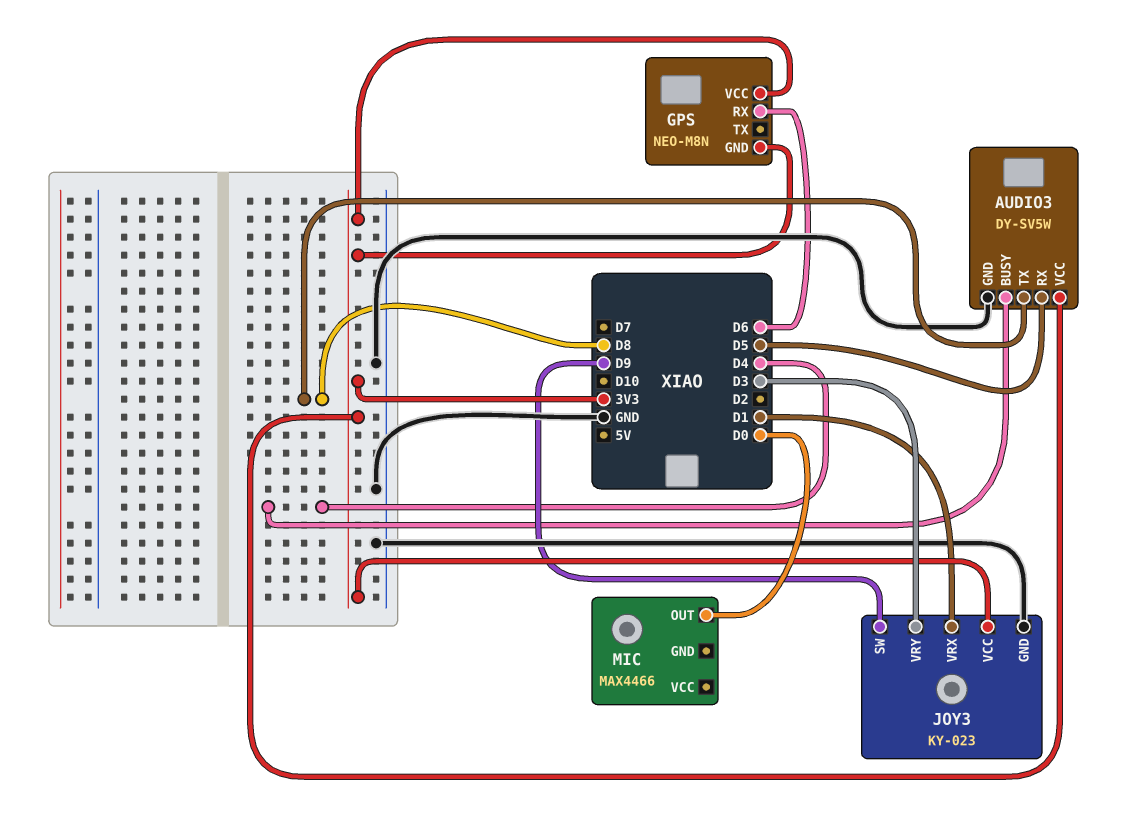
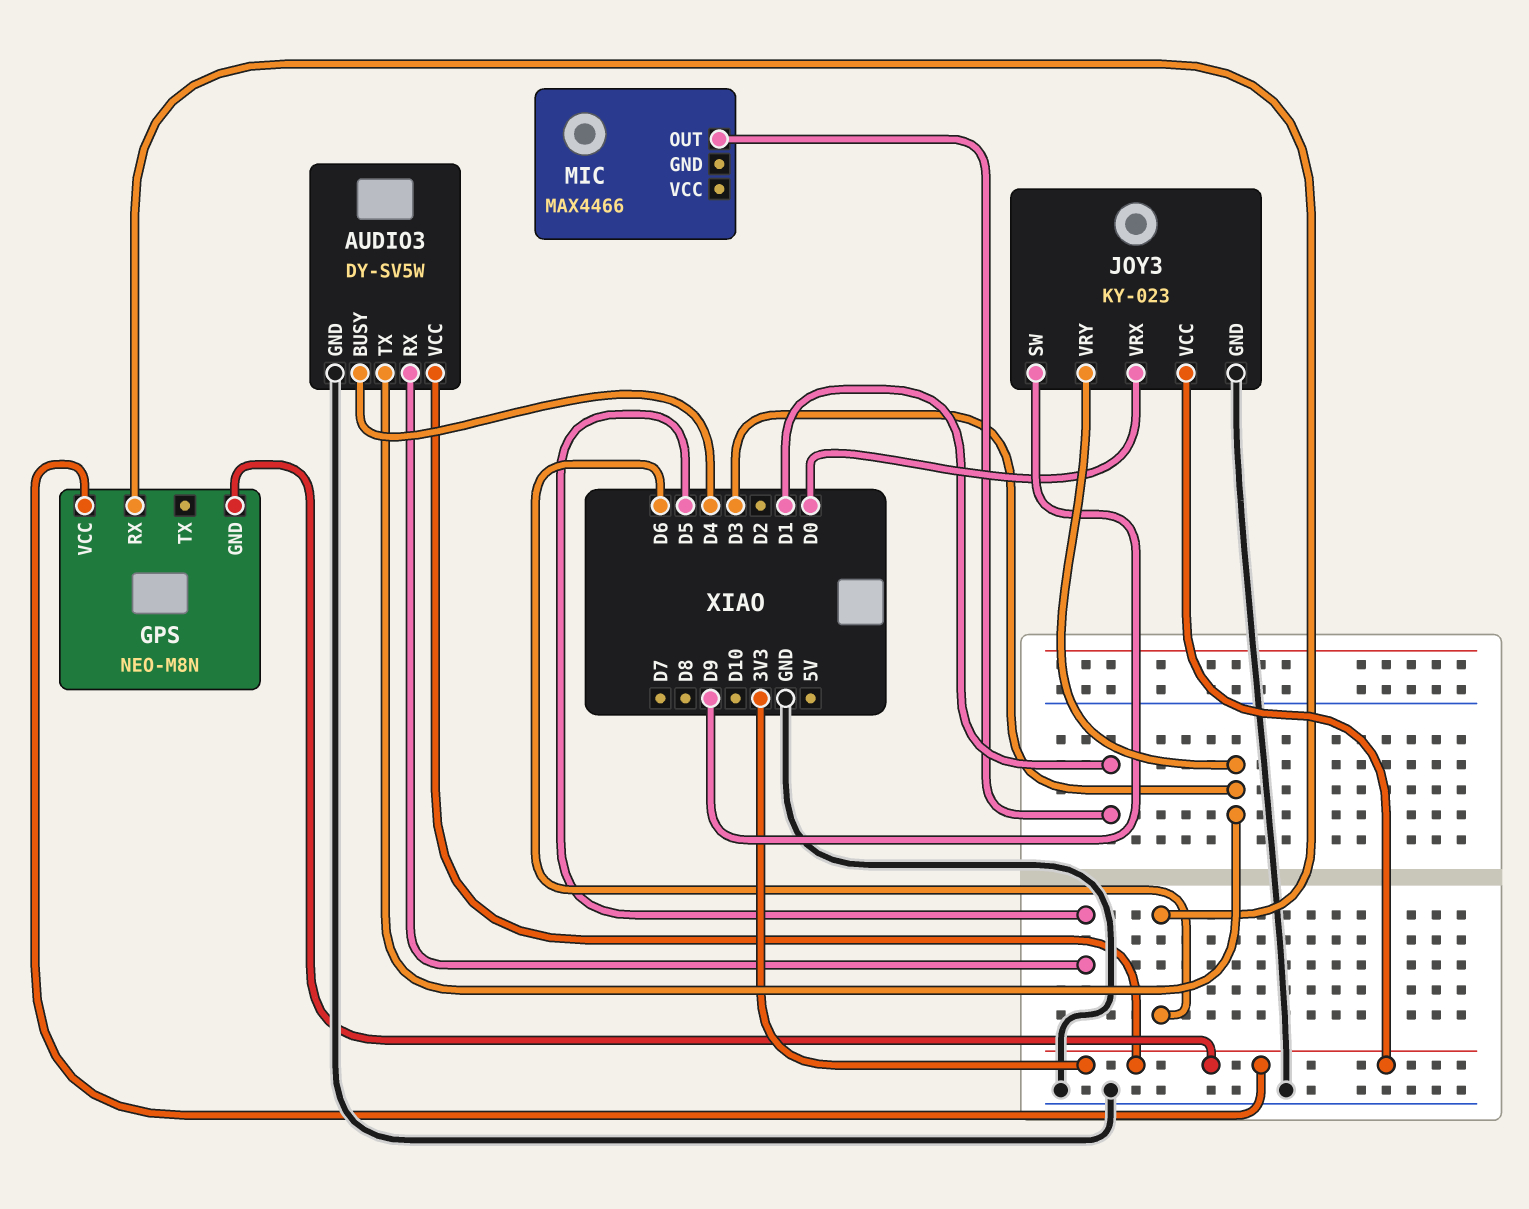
AUDIO3 pin TX: D8 -> D3
JOY3 pin VRX: D1 -> D0
MIC pin OUT: D0 -> D1

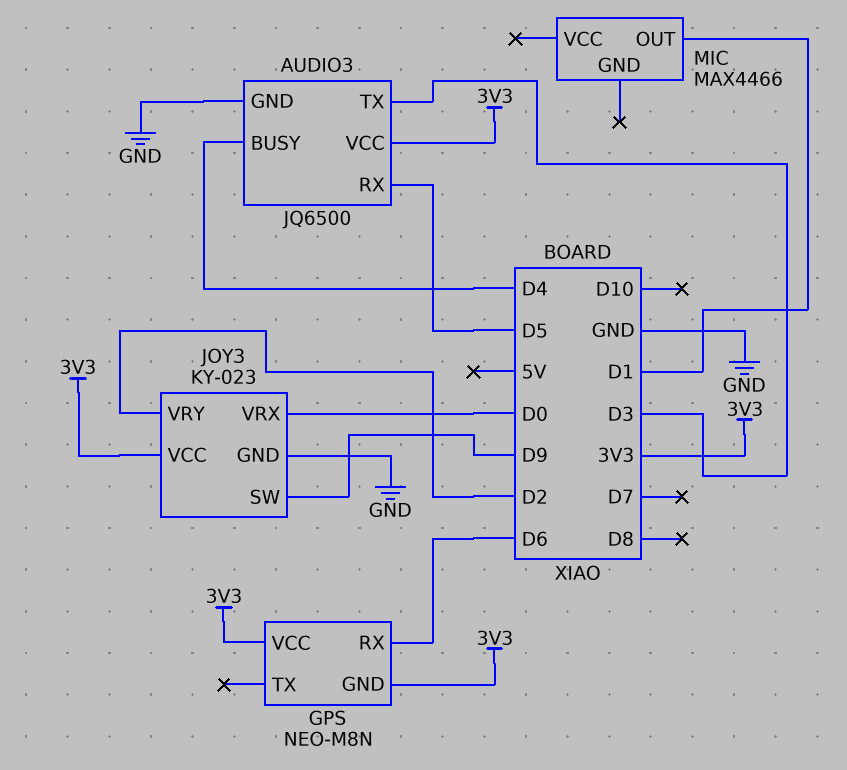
AUDIO3: DY-SV5W -> JQ6500
JOY3 pin VRY: D3 -> D2

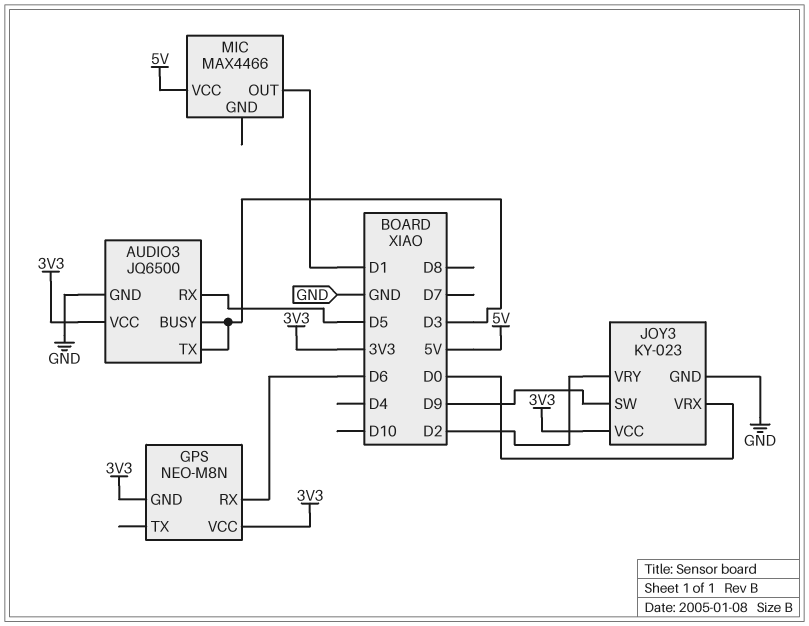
AUDIO3 pin BUSY: D4 -> D3
MIC pin VCC: none -> 5V

